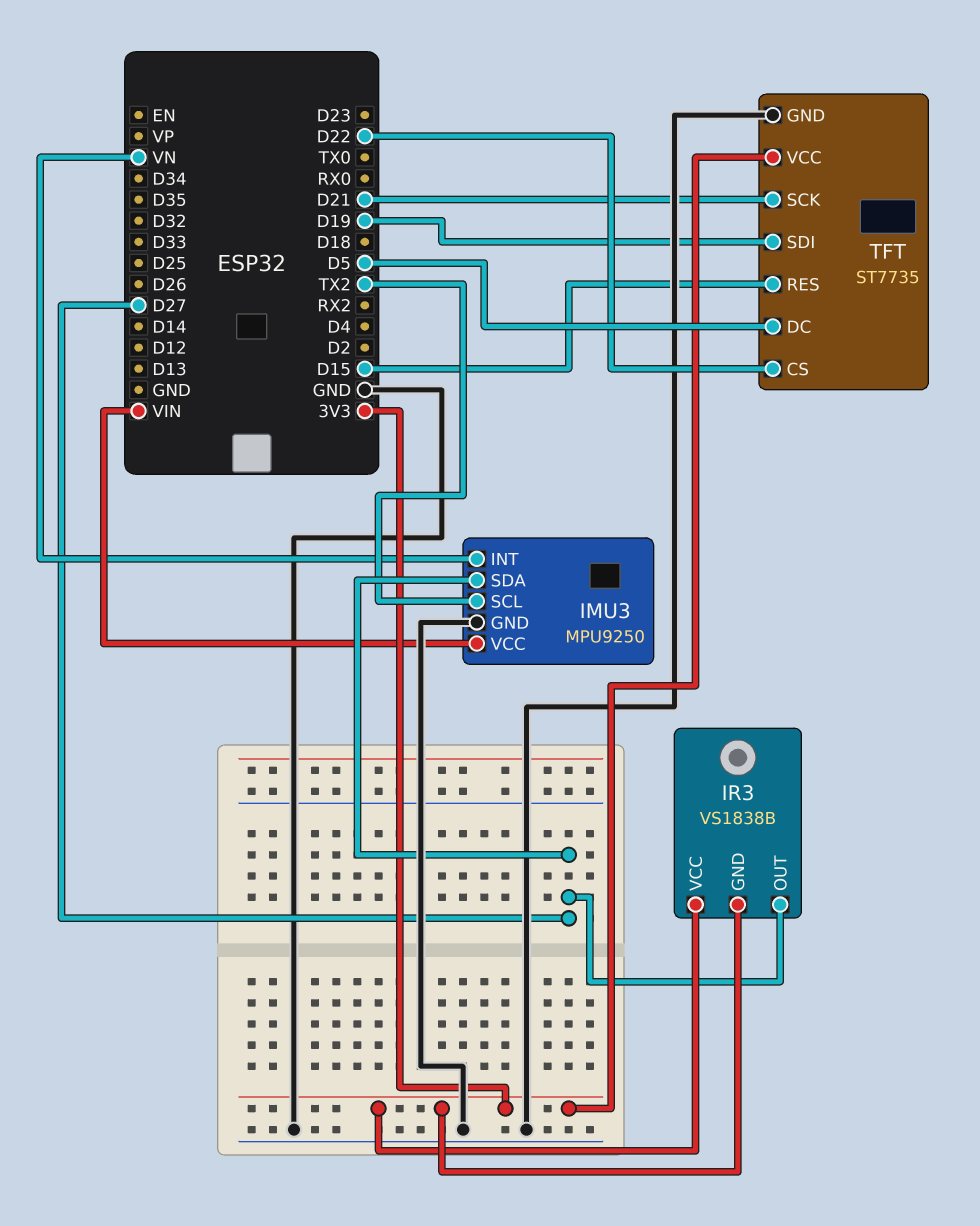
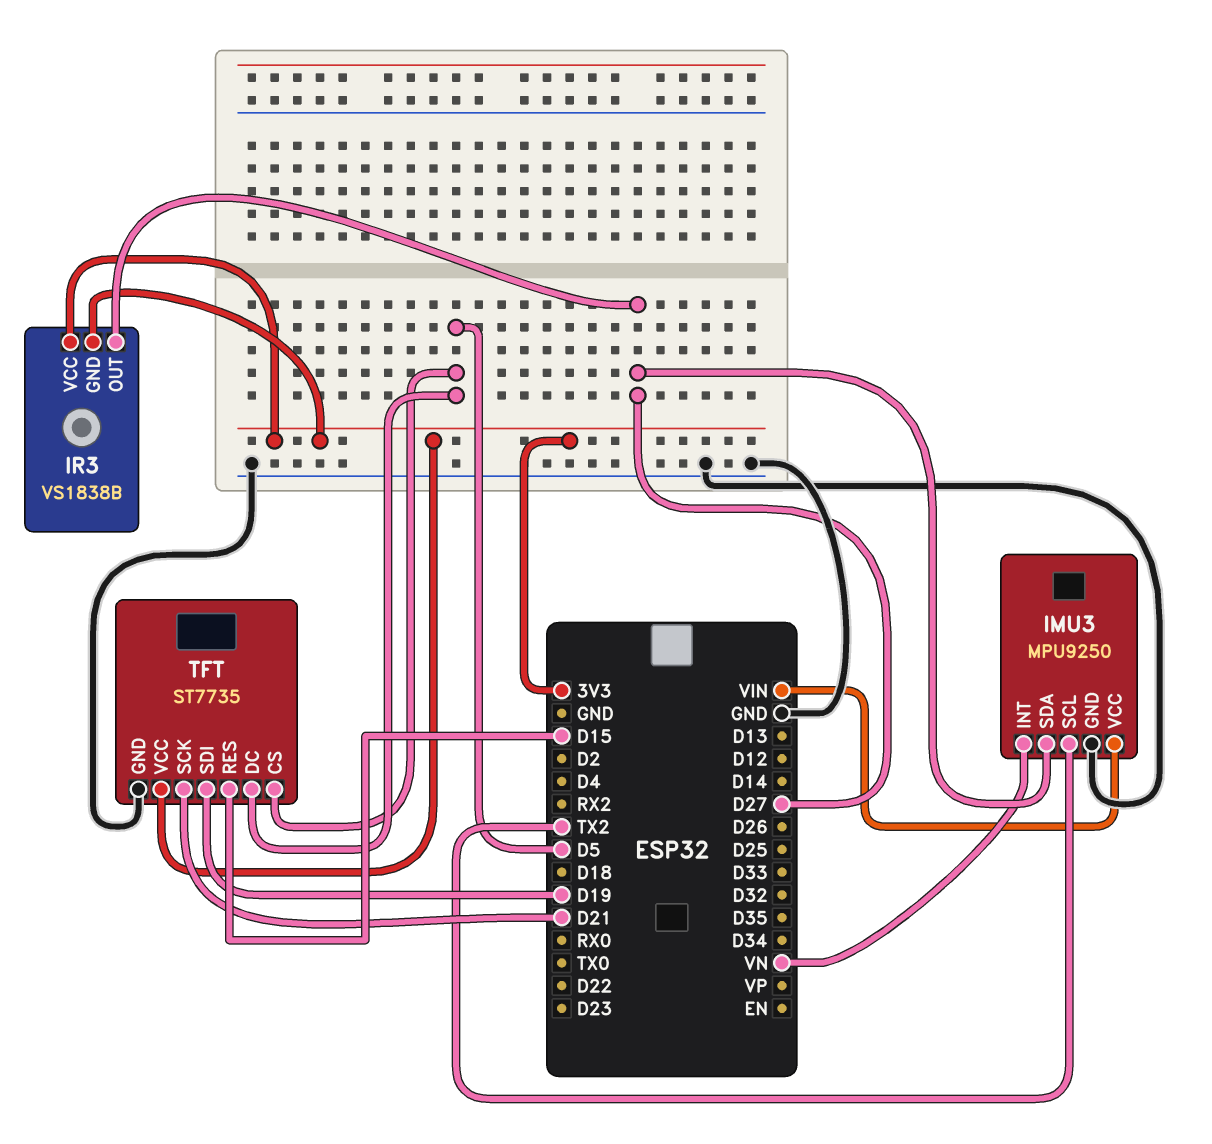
TFT pin CS: D22 -> D5

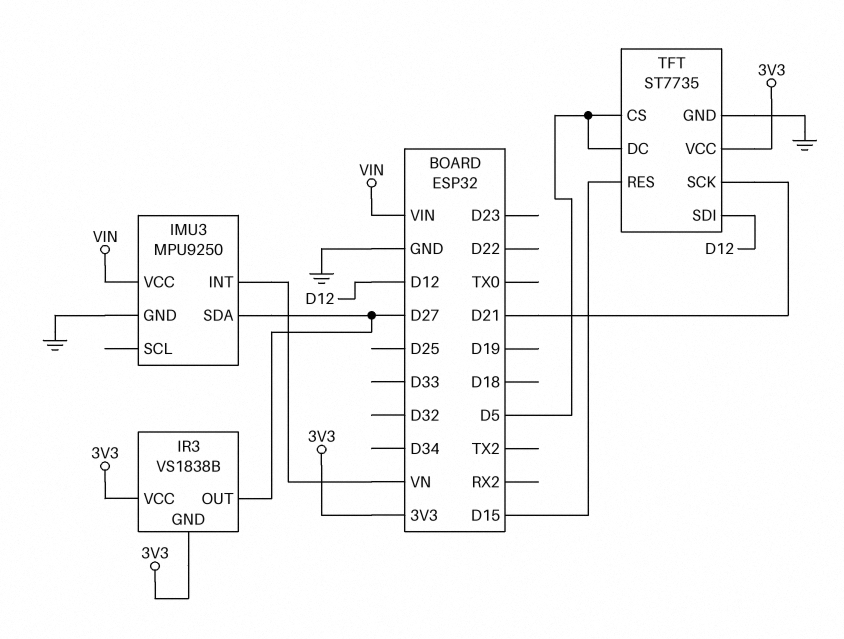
IMU3 pin SCL: TX2 -> none
TFT pin SDI: D19 -> D12

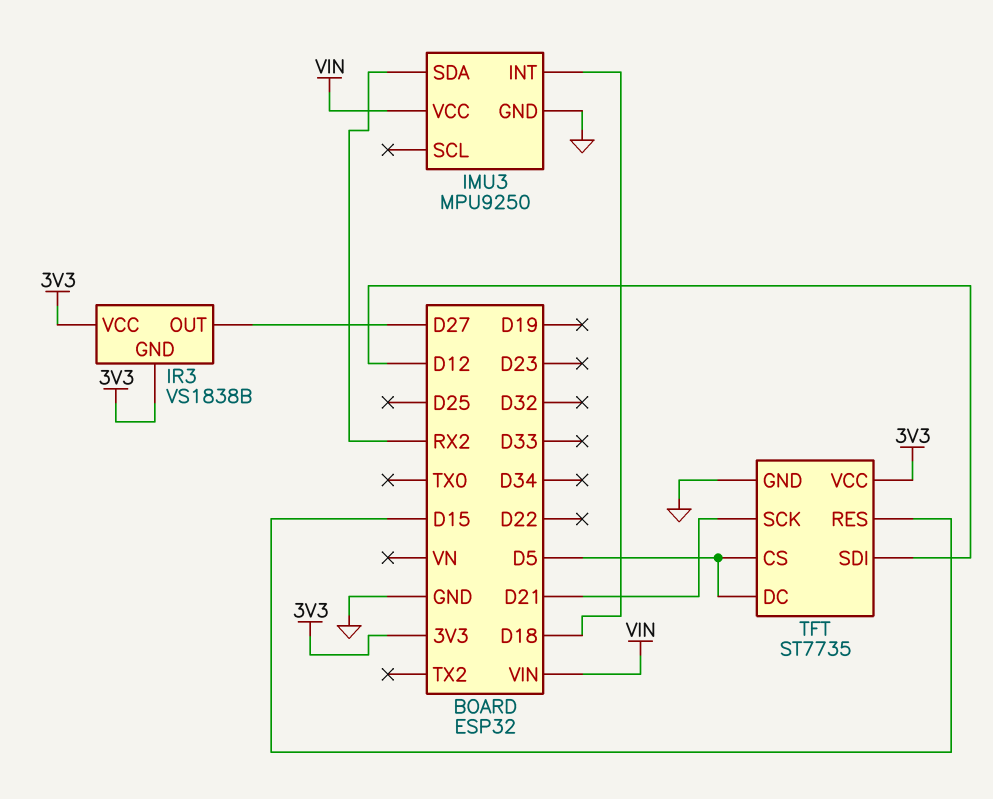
IMU3 pin INT: VN -> D18
IMU3 pin SDA: D27 -> RX2

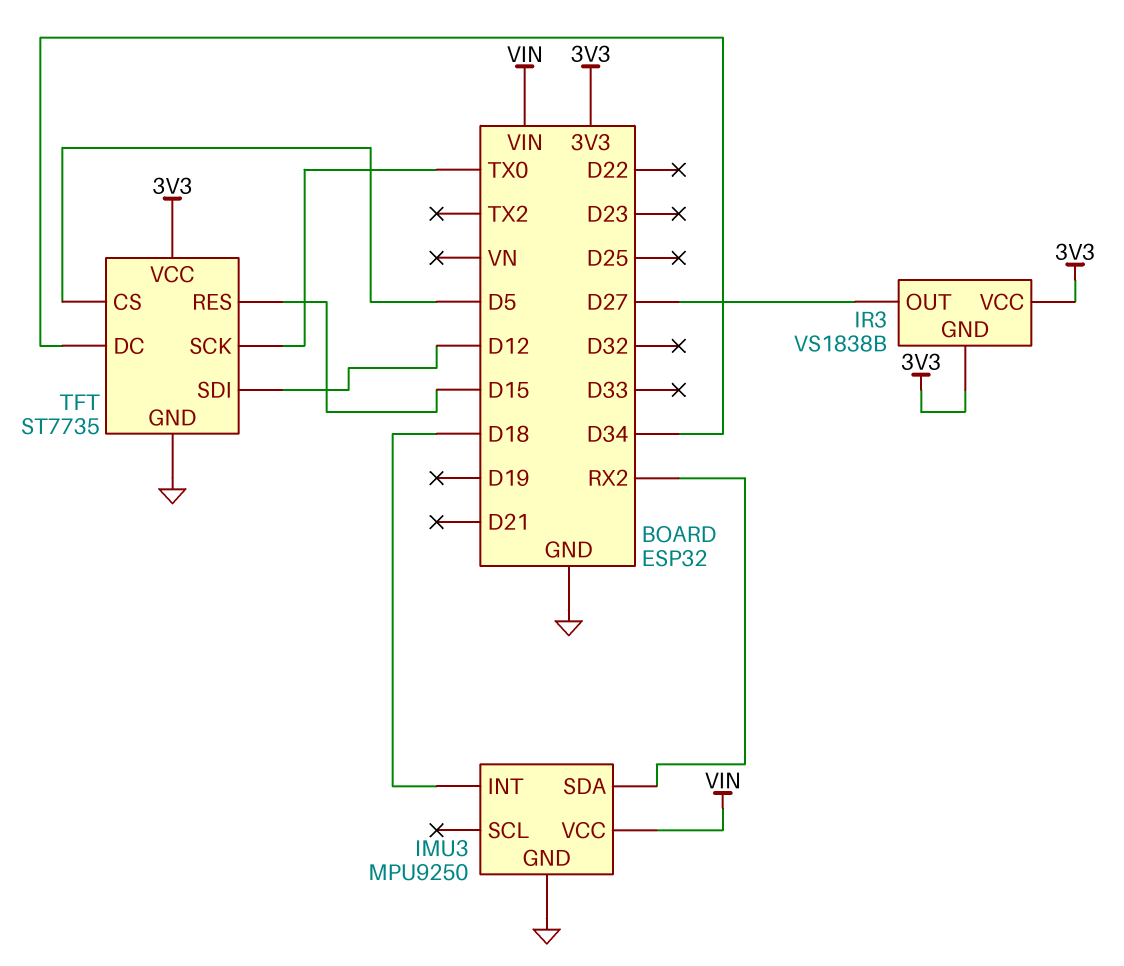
TFT pin DC: D5 -> D34
TFT pin SCK: D21 -> TX0

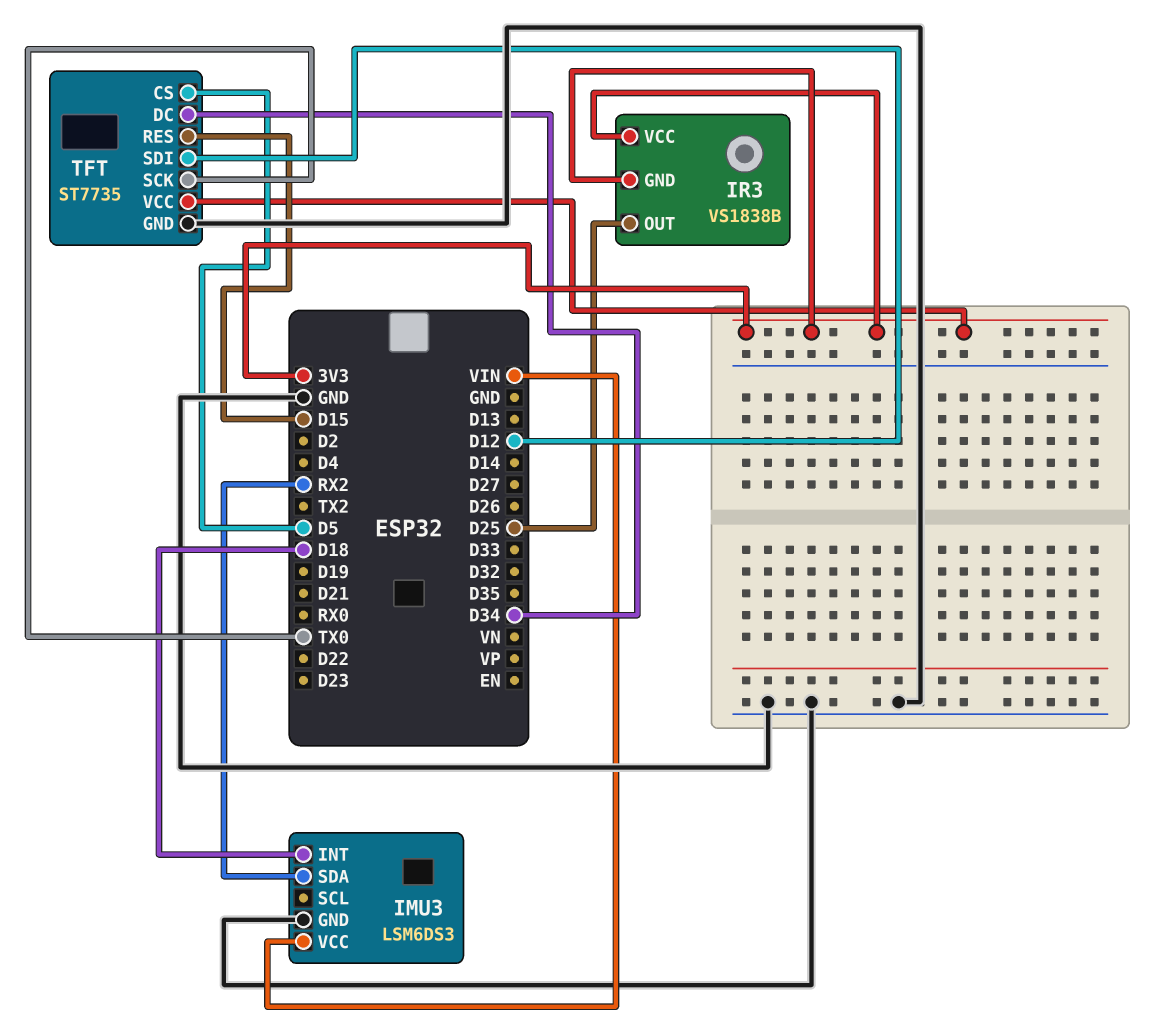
IMU3: MPU9250 -> LSM6DS3
IR3 pin OUT: D27 -> D25

